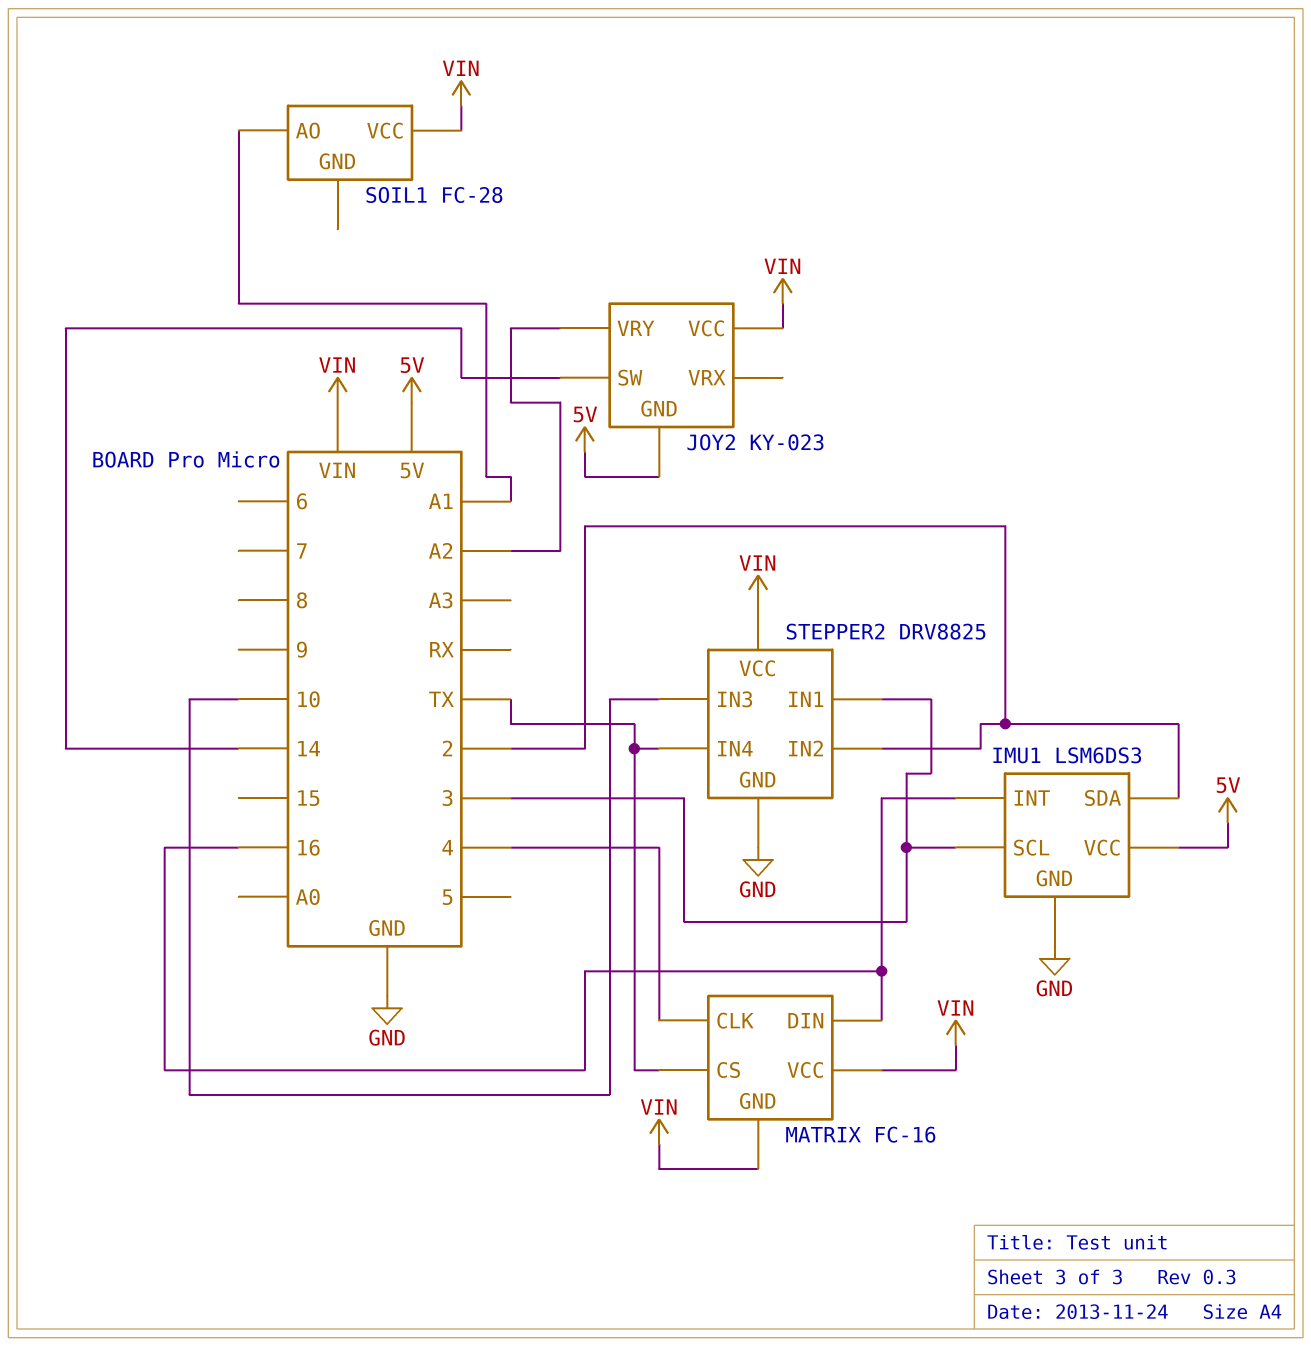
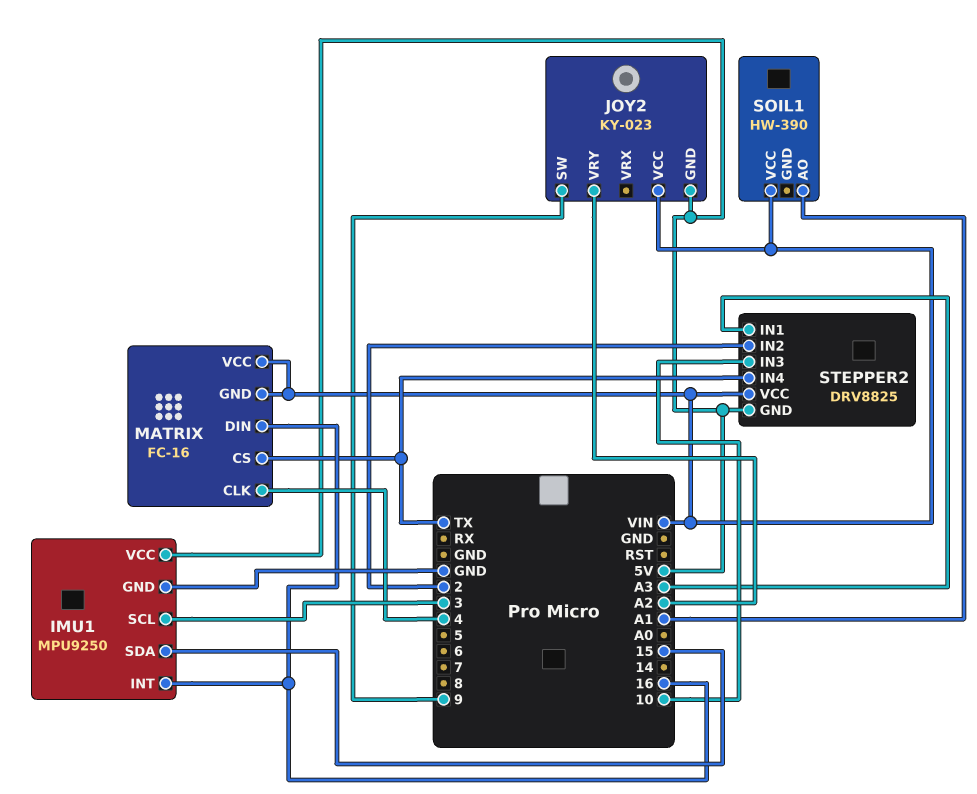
IMU1: LSM6DS3 -> MPU9250
IMU1 pin SDA: 2 -> 15
JOY2 pin SW: 14 -> 9
SOIL1: FC-28 -> HW-390
STEPPER2 pin GND: GND -> 5V
STEPPER2 pin IN1: 3 -> A3

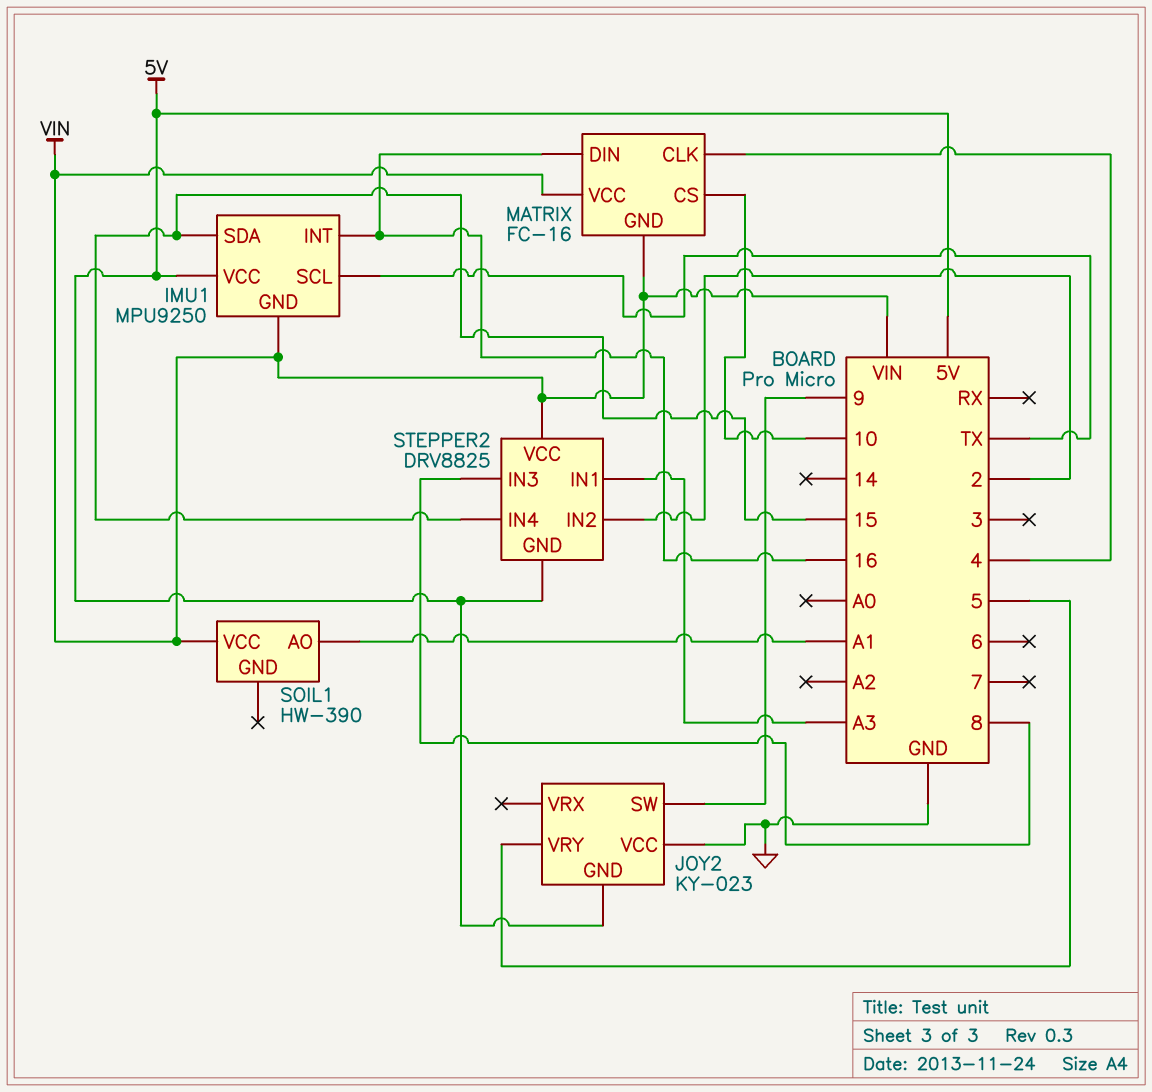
IMU1 pin GND: GND -> VIN
IMU1 pin SCL: 3 -> TX
JOY2 pin VCC: VIN -> GND
JOY2 pin VRY: A2 -> 5
MATRIX pin CS: TX -> 10
STEPPER2 pin IN3: 10 -> 8
STEPPER2 pin IN4: TX -> 15

